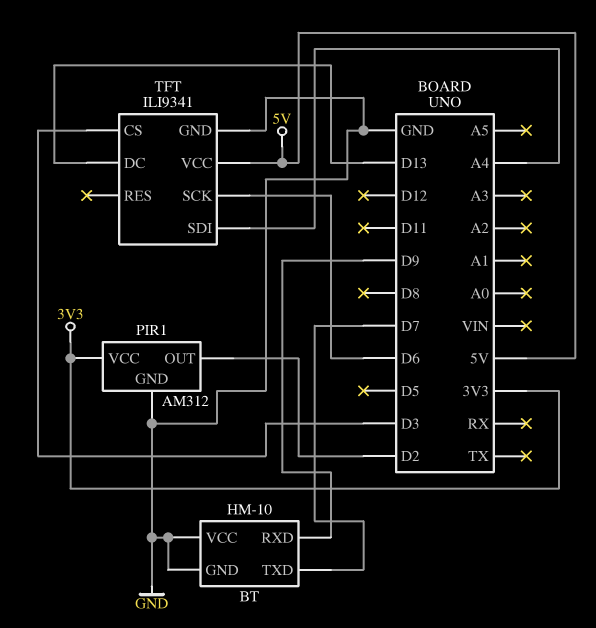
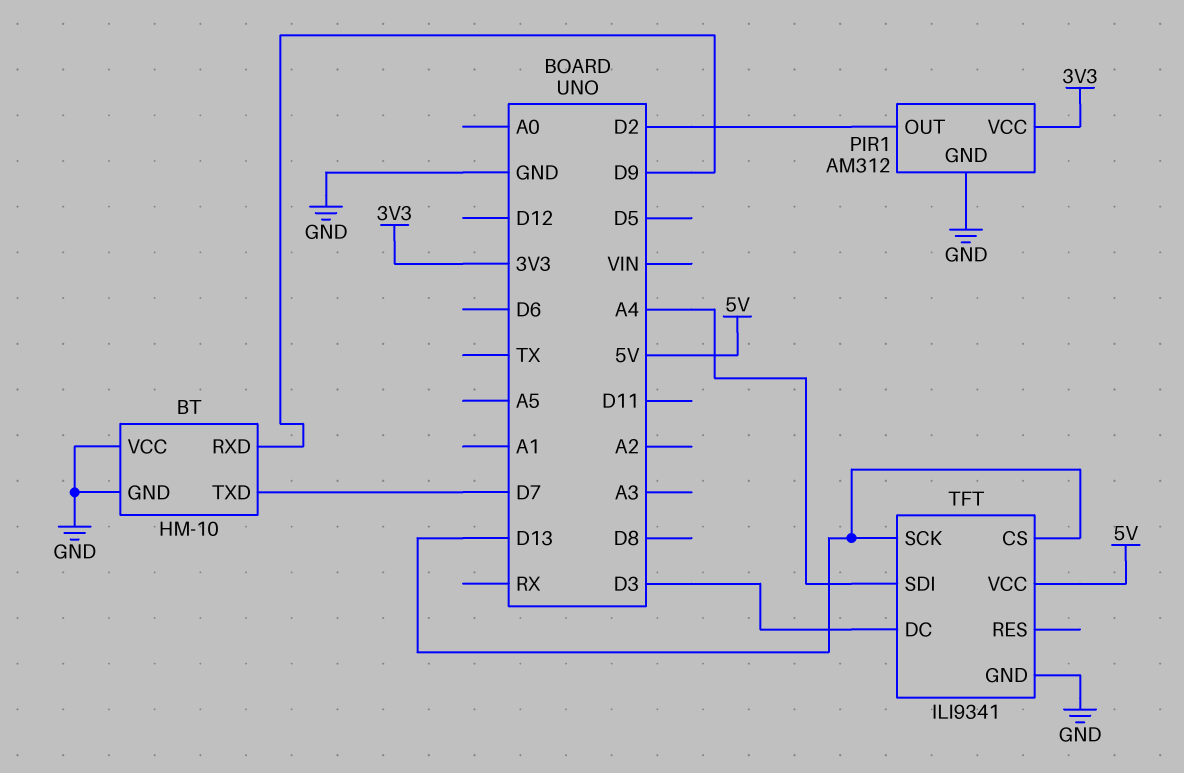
TFT pin CS: D3 -> D13
TFT pin DC: D13 -> D3
TFT pin SCK: D6 -> D13

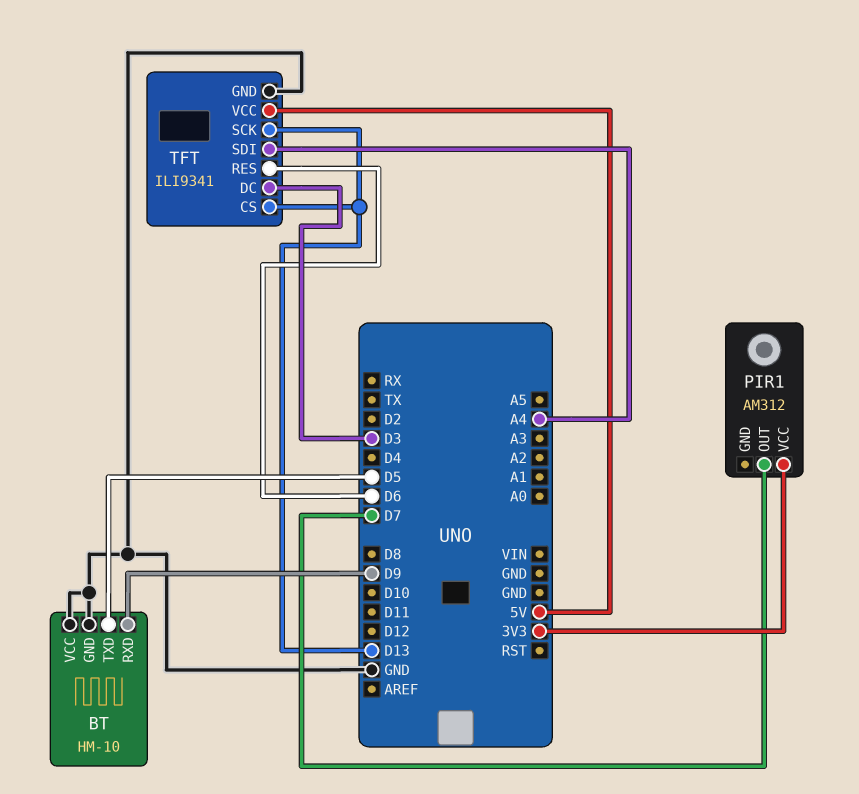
BT pin TXD: D7 -> D5
PIR1 pin GND: GND -> none
PIR1 pin OUT: D2 -> D7
TFT pin RES: none -> D6

